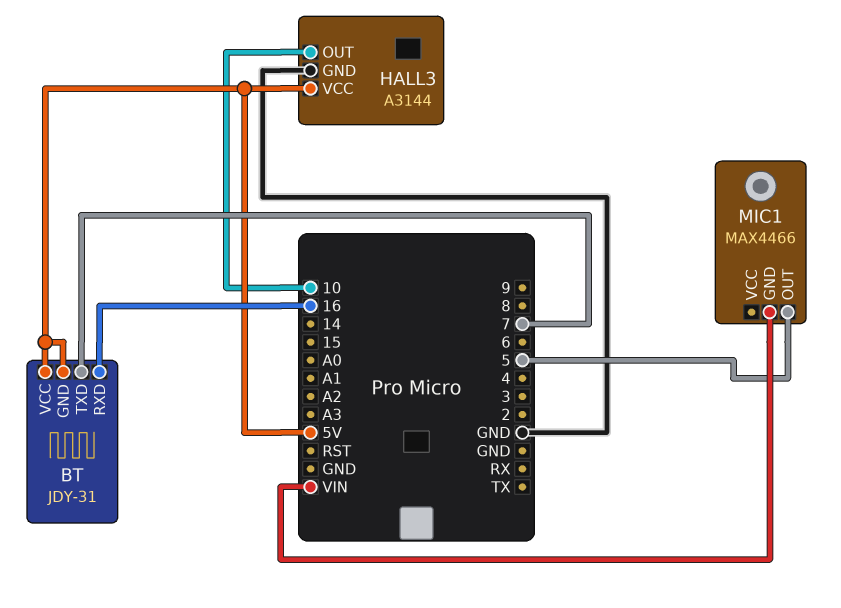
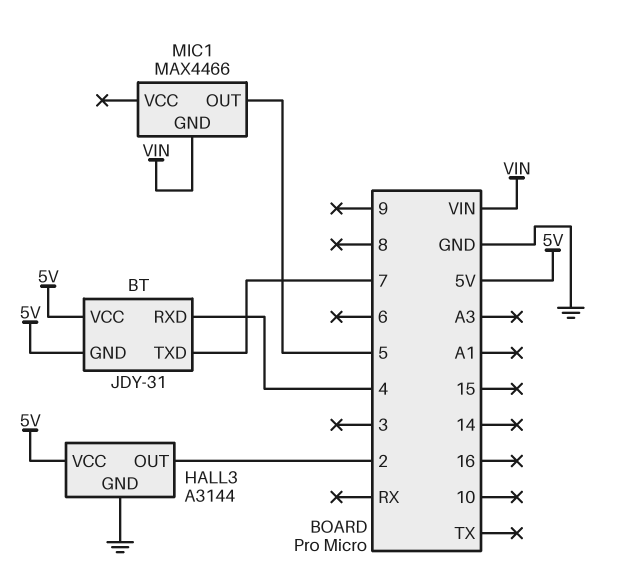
BT pin RXD: 16 -> 4
HALL3 pin OUT: 10 -> 2

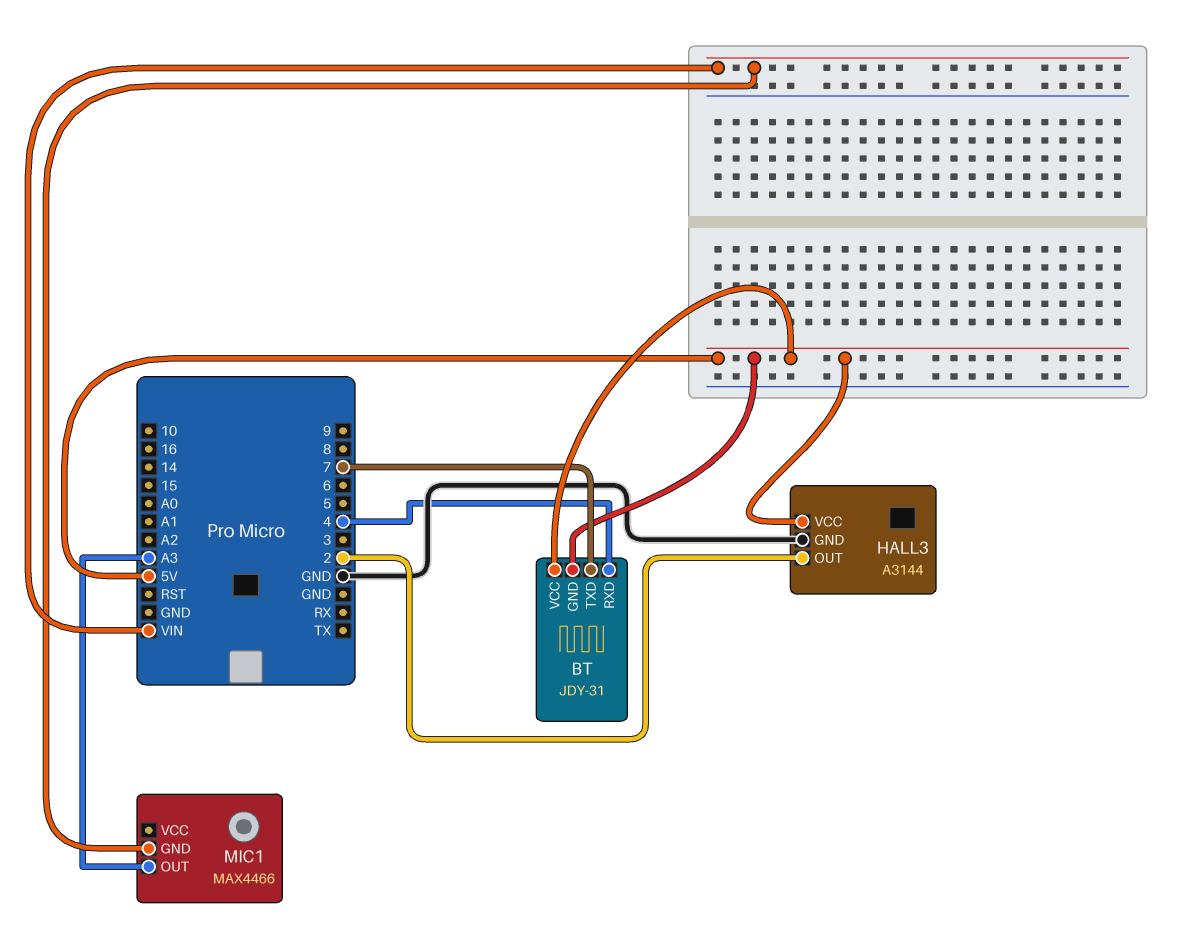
MIC1 pin OUT: 5 -> A3

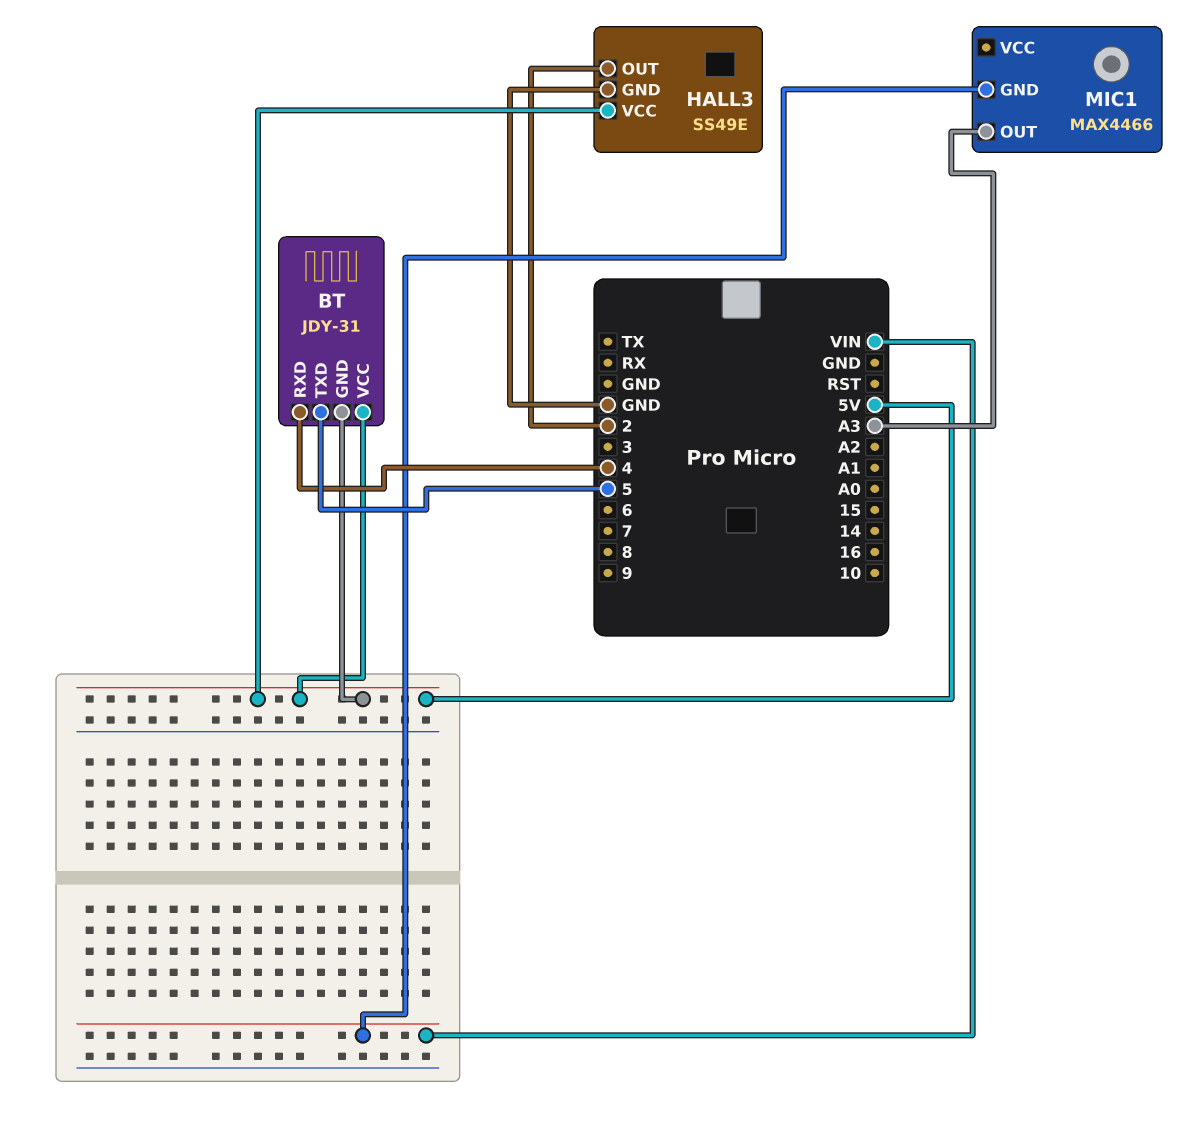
BT pin TXD: 7 -> 5
HALL3: A3144 -> SS49E

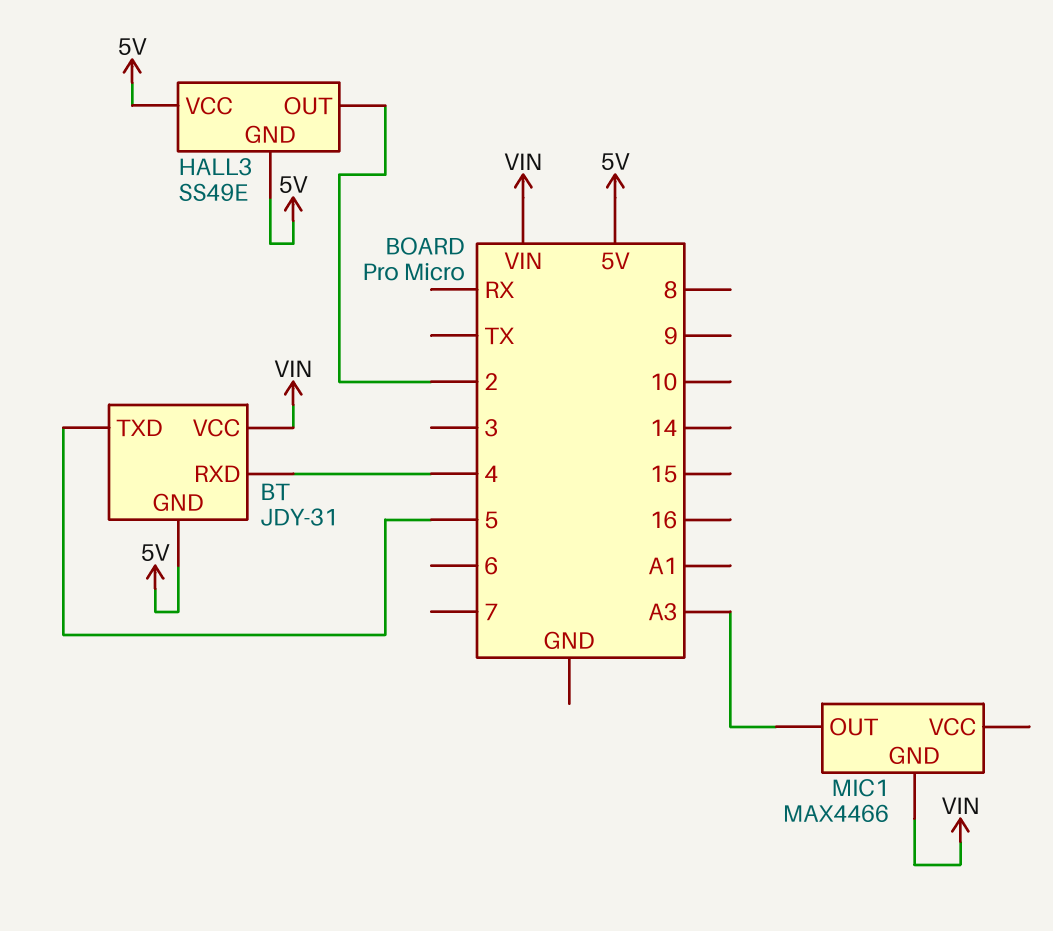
BT pin VCC: 5V -> VIN
HALL3 pin GND: GND -> 5V

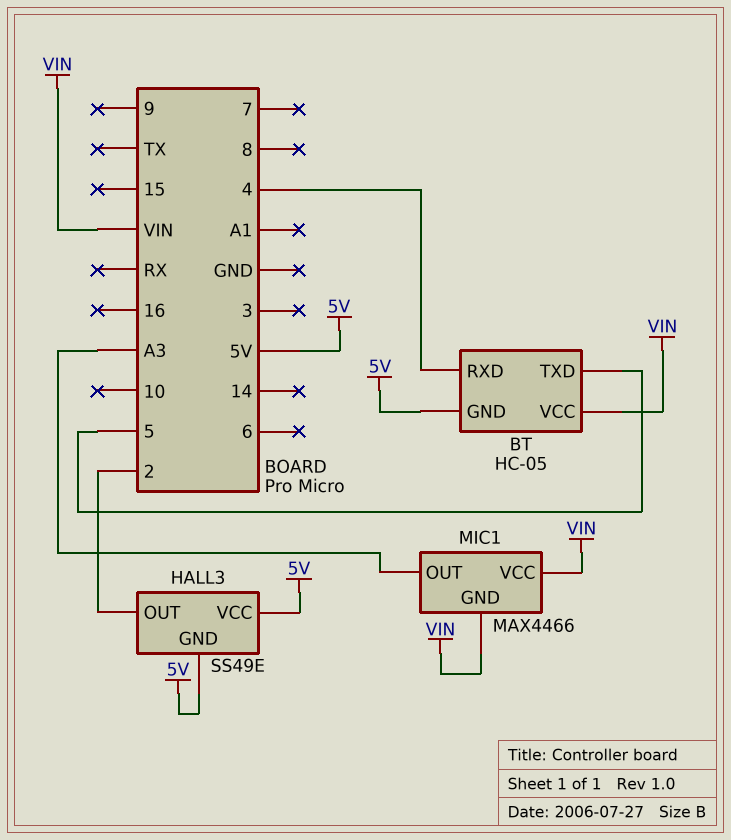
BT: JDY-31 -> HC-05
MIC1 pin VCC: none -> VIN

